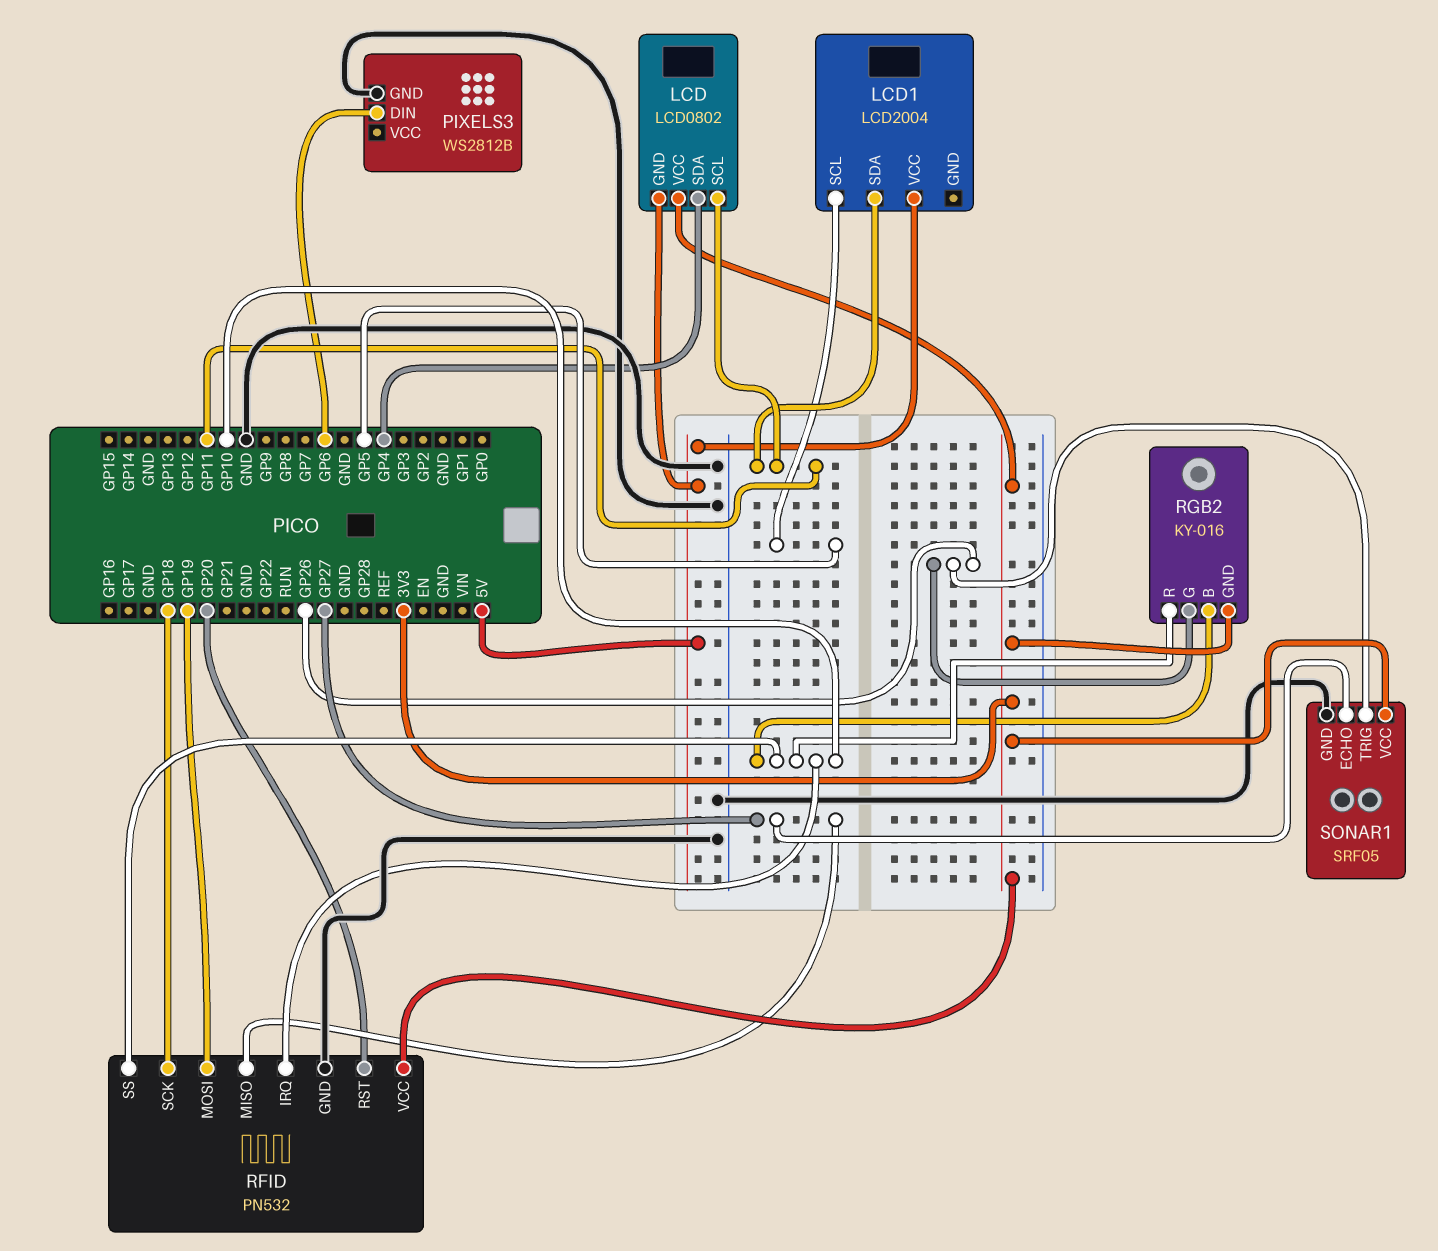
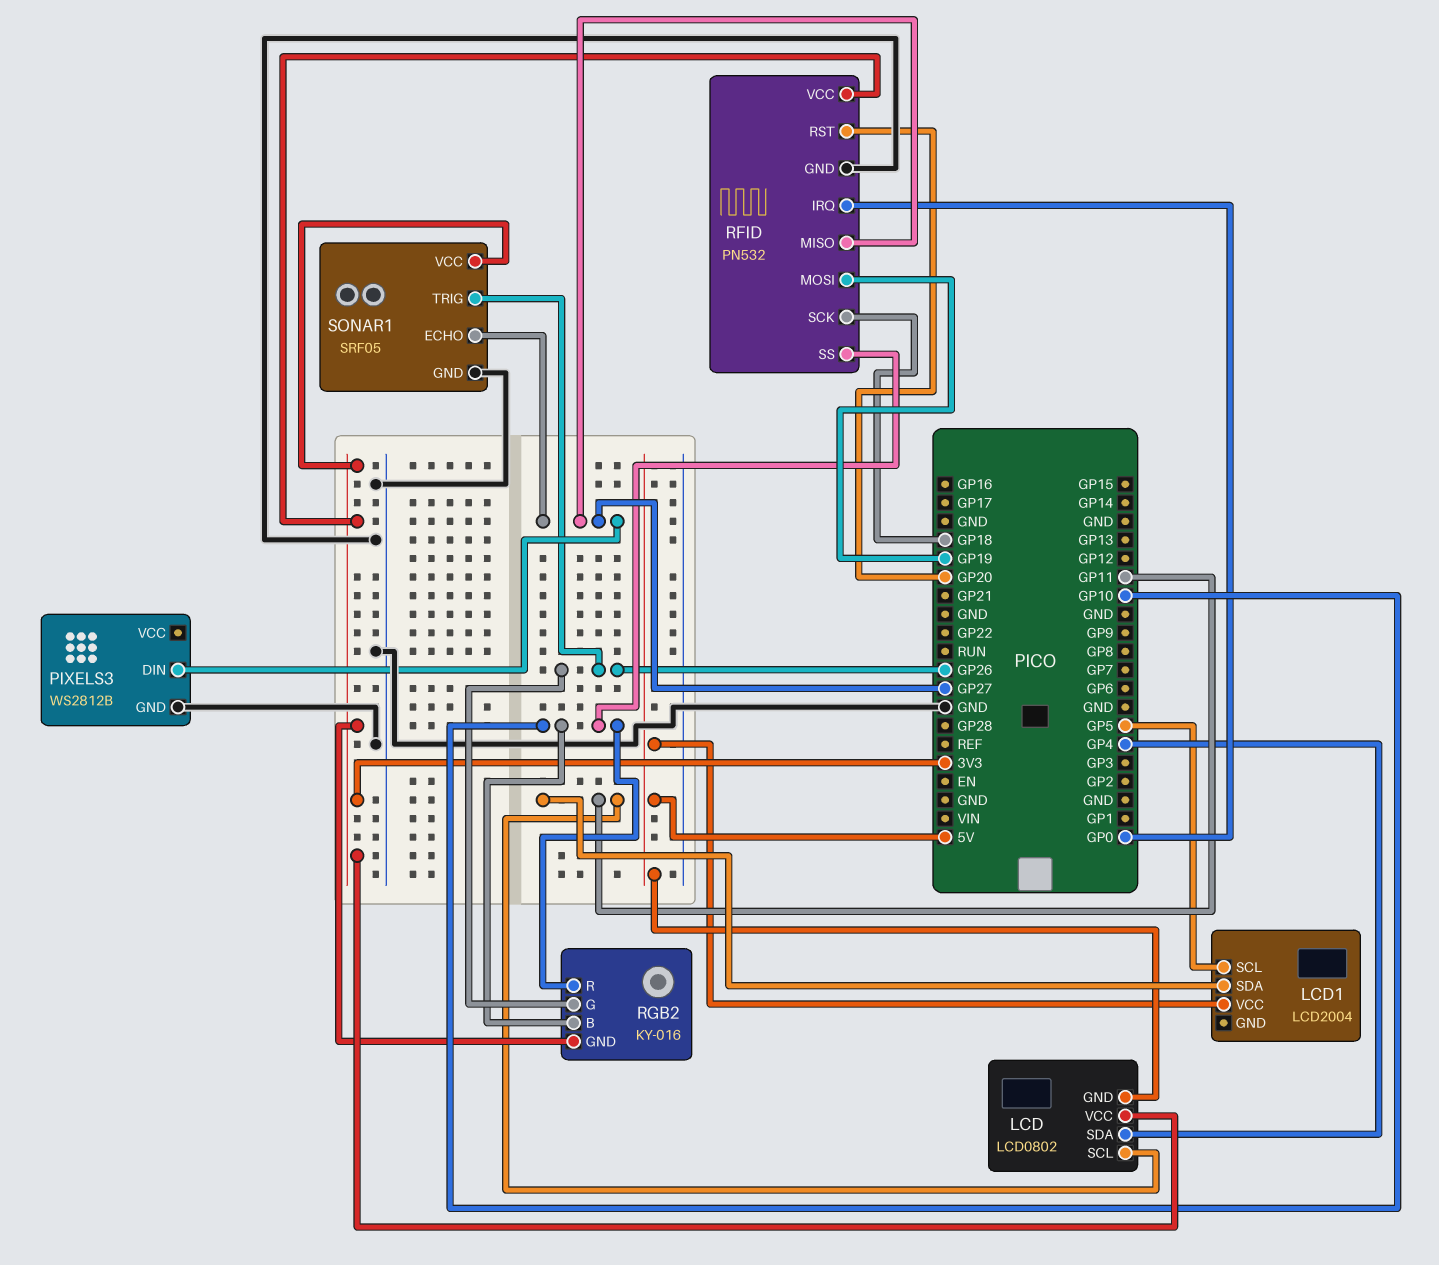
PIXELS3 pin DIN: GP6 -> GP27
RFID pin IRQ: GP10 -> GP0

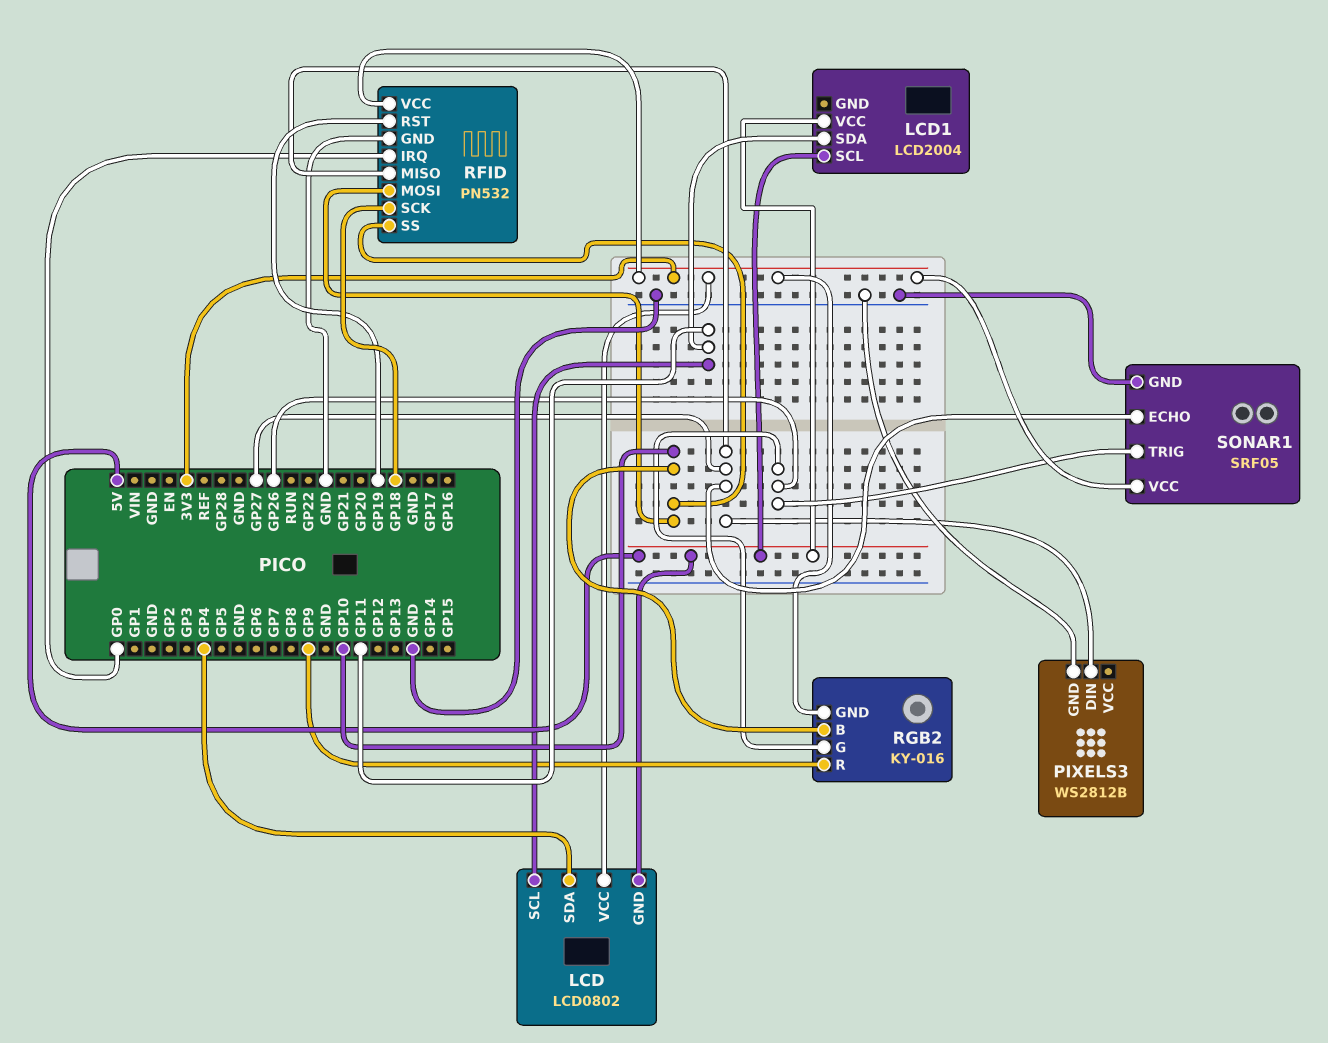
LCD1 pin SCL: GP5 -> 5V
RFID pin MOSI: GP19 -> GP10
RFID pin RST: GP20 -> GP19
RGB2 pin R: GP10 -> GP9

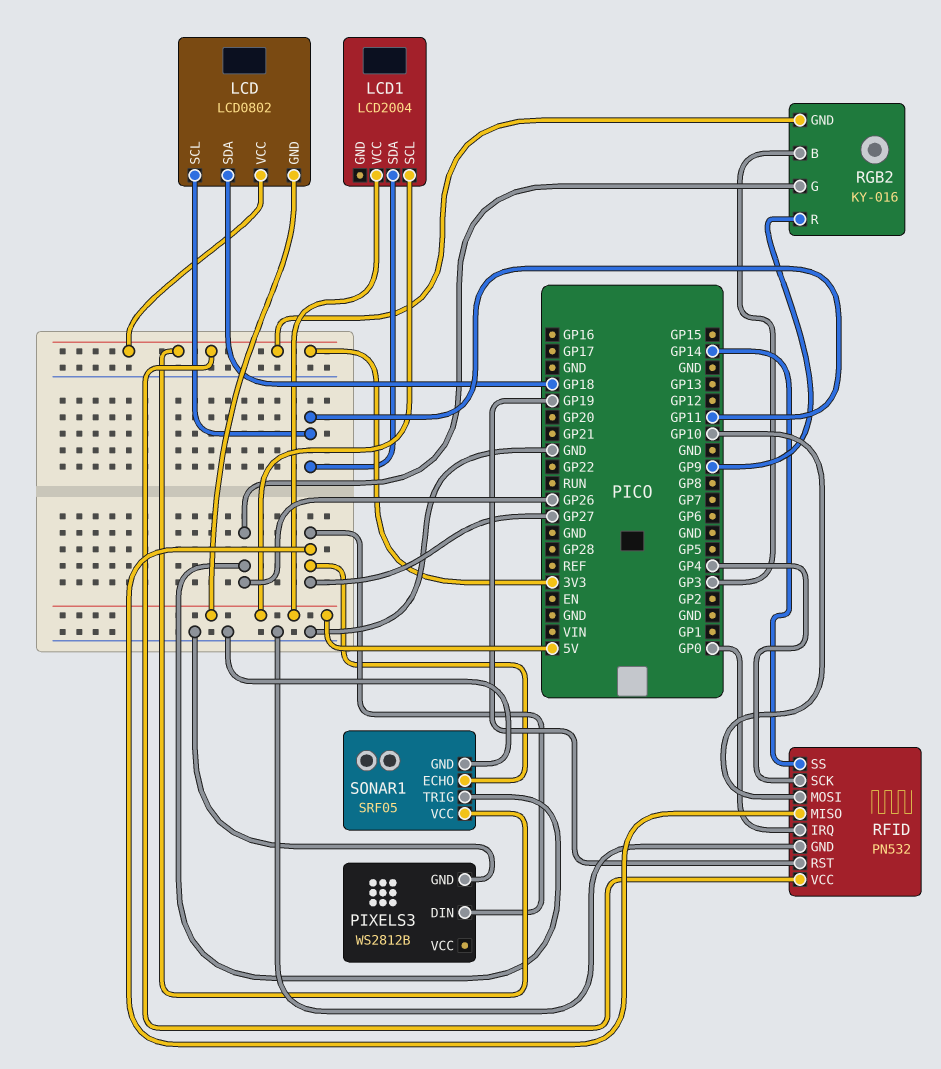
LCD pin SDA: GP4 -> GP18
RFID pin SCK: GP18 -> GP4
RFID pin SS: GP10 -> GP14
RGB2 pin B: GP10 -> GP3

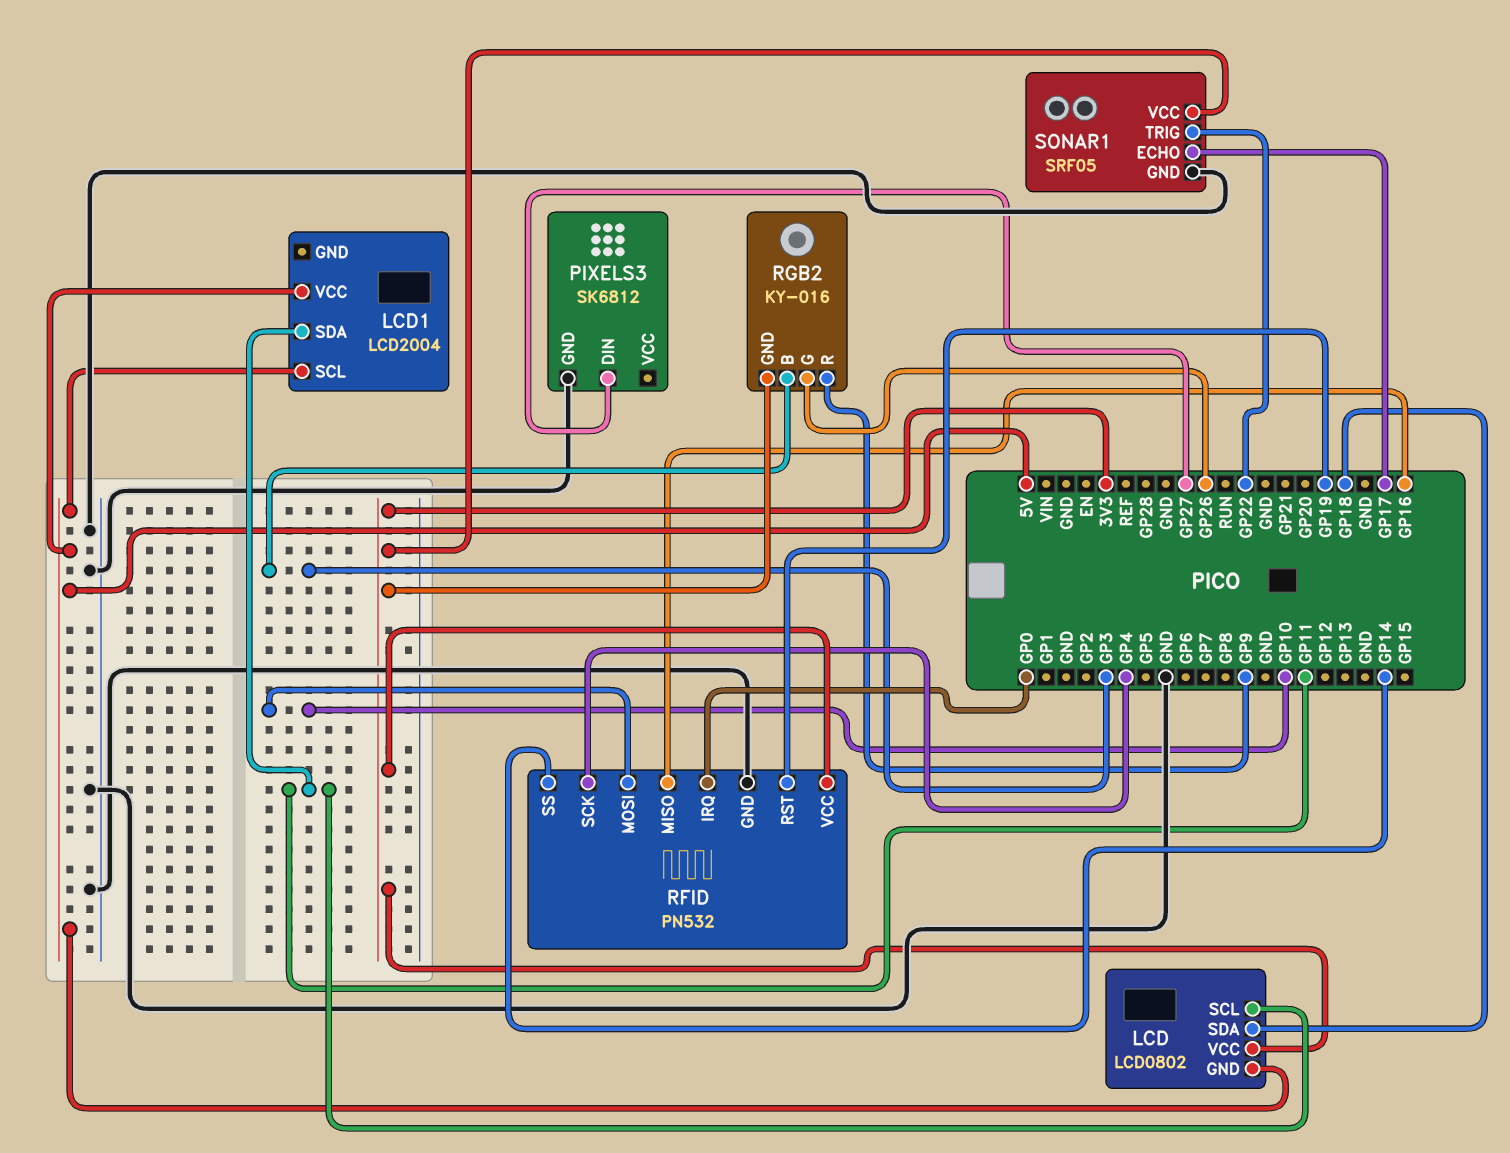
PIXELS3: WS2812B -> SK6812
RFID pin MISO: GP27 -> GP16
SONAR1 pin ECHO: GP27 -> GP17
SONAR1 pin TRIG: GP26 -> GP22

